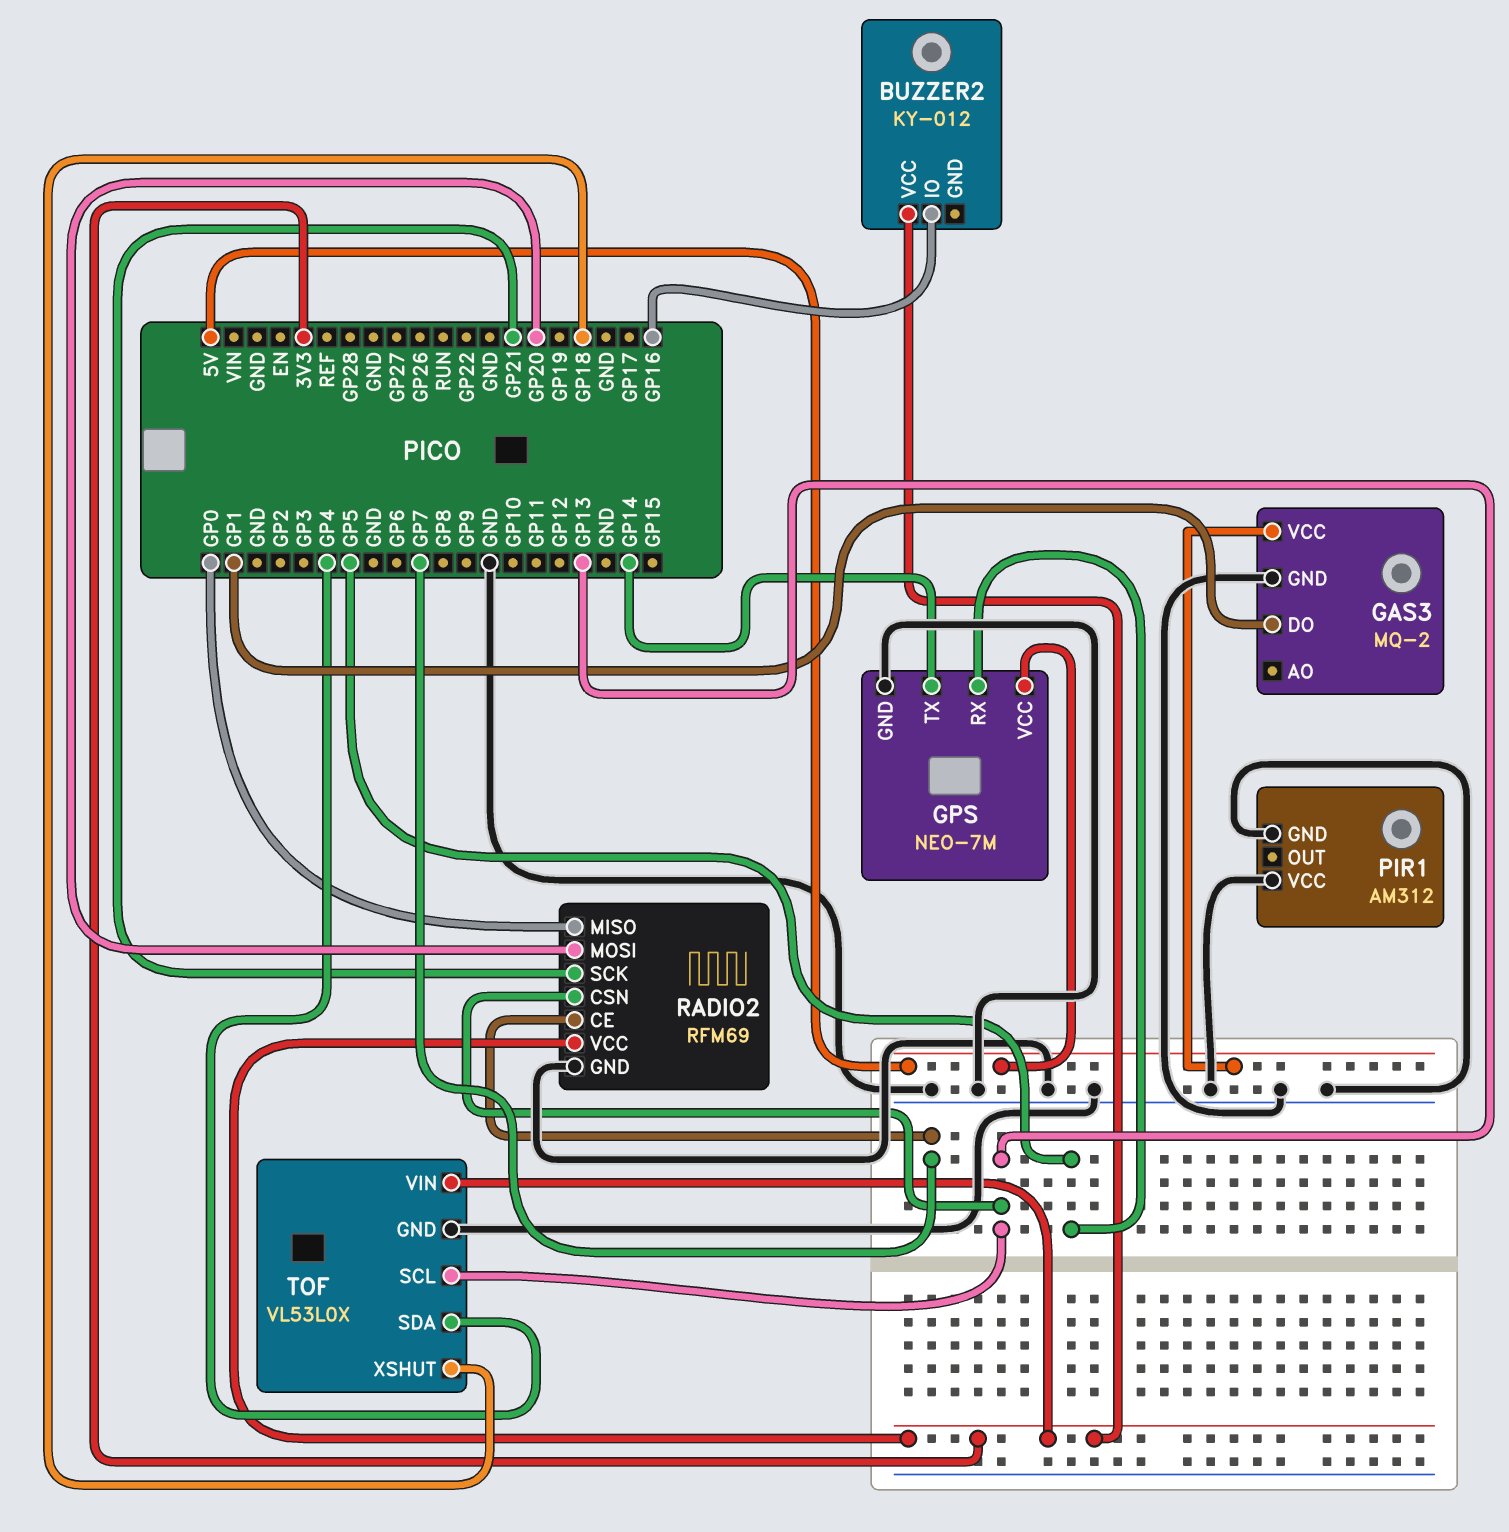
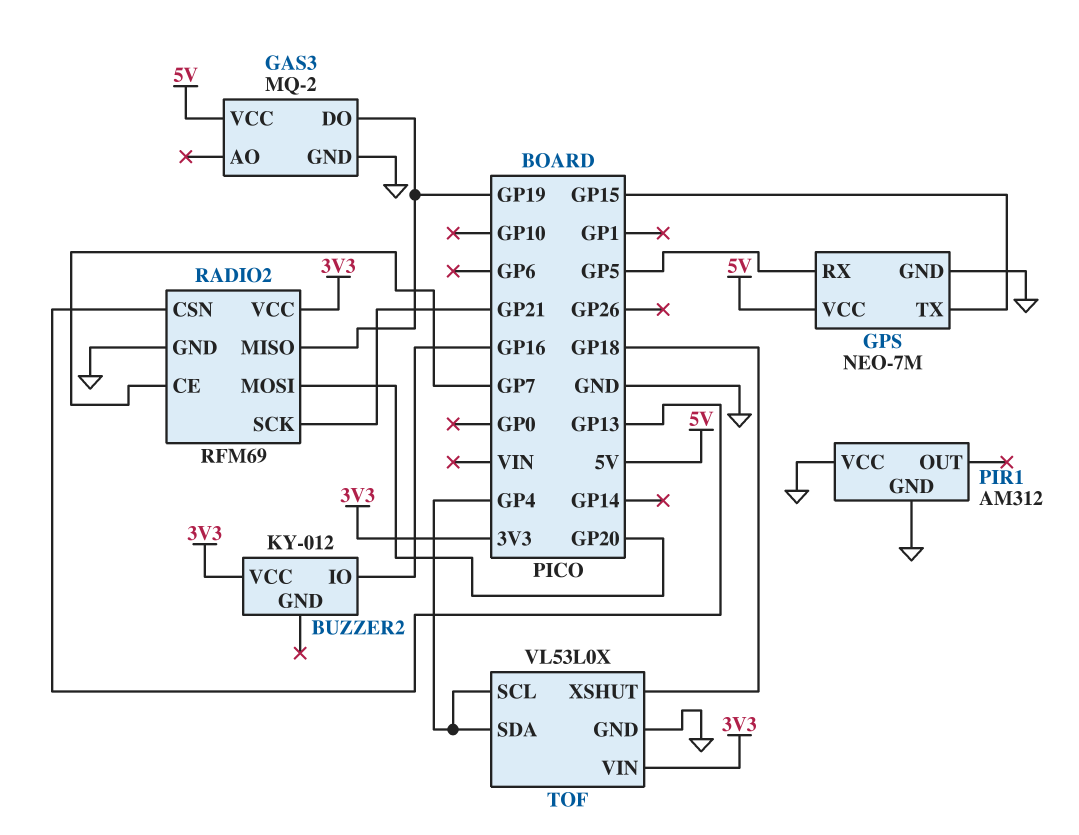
GAS3 pin DO: GP1 -> GP19
GPS pin TX: GP14 -> GP15
RADIO2 pin MISO: GP0 -> GP19
TOF pin SCL: GP13 -> GP4

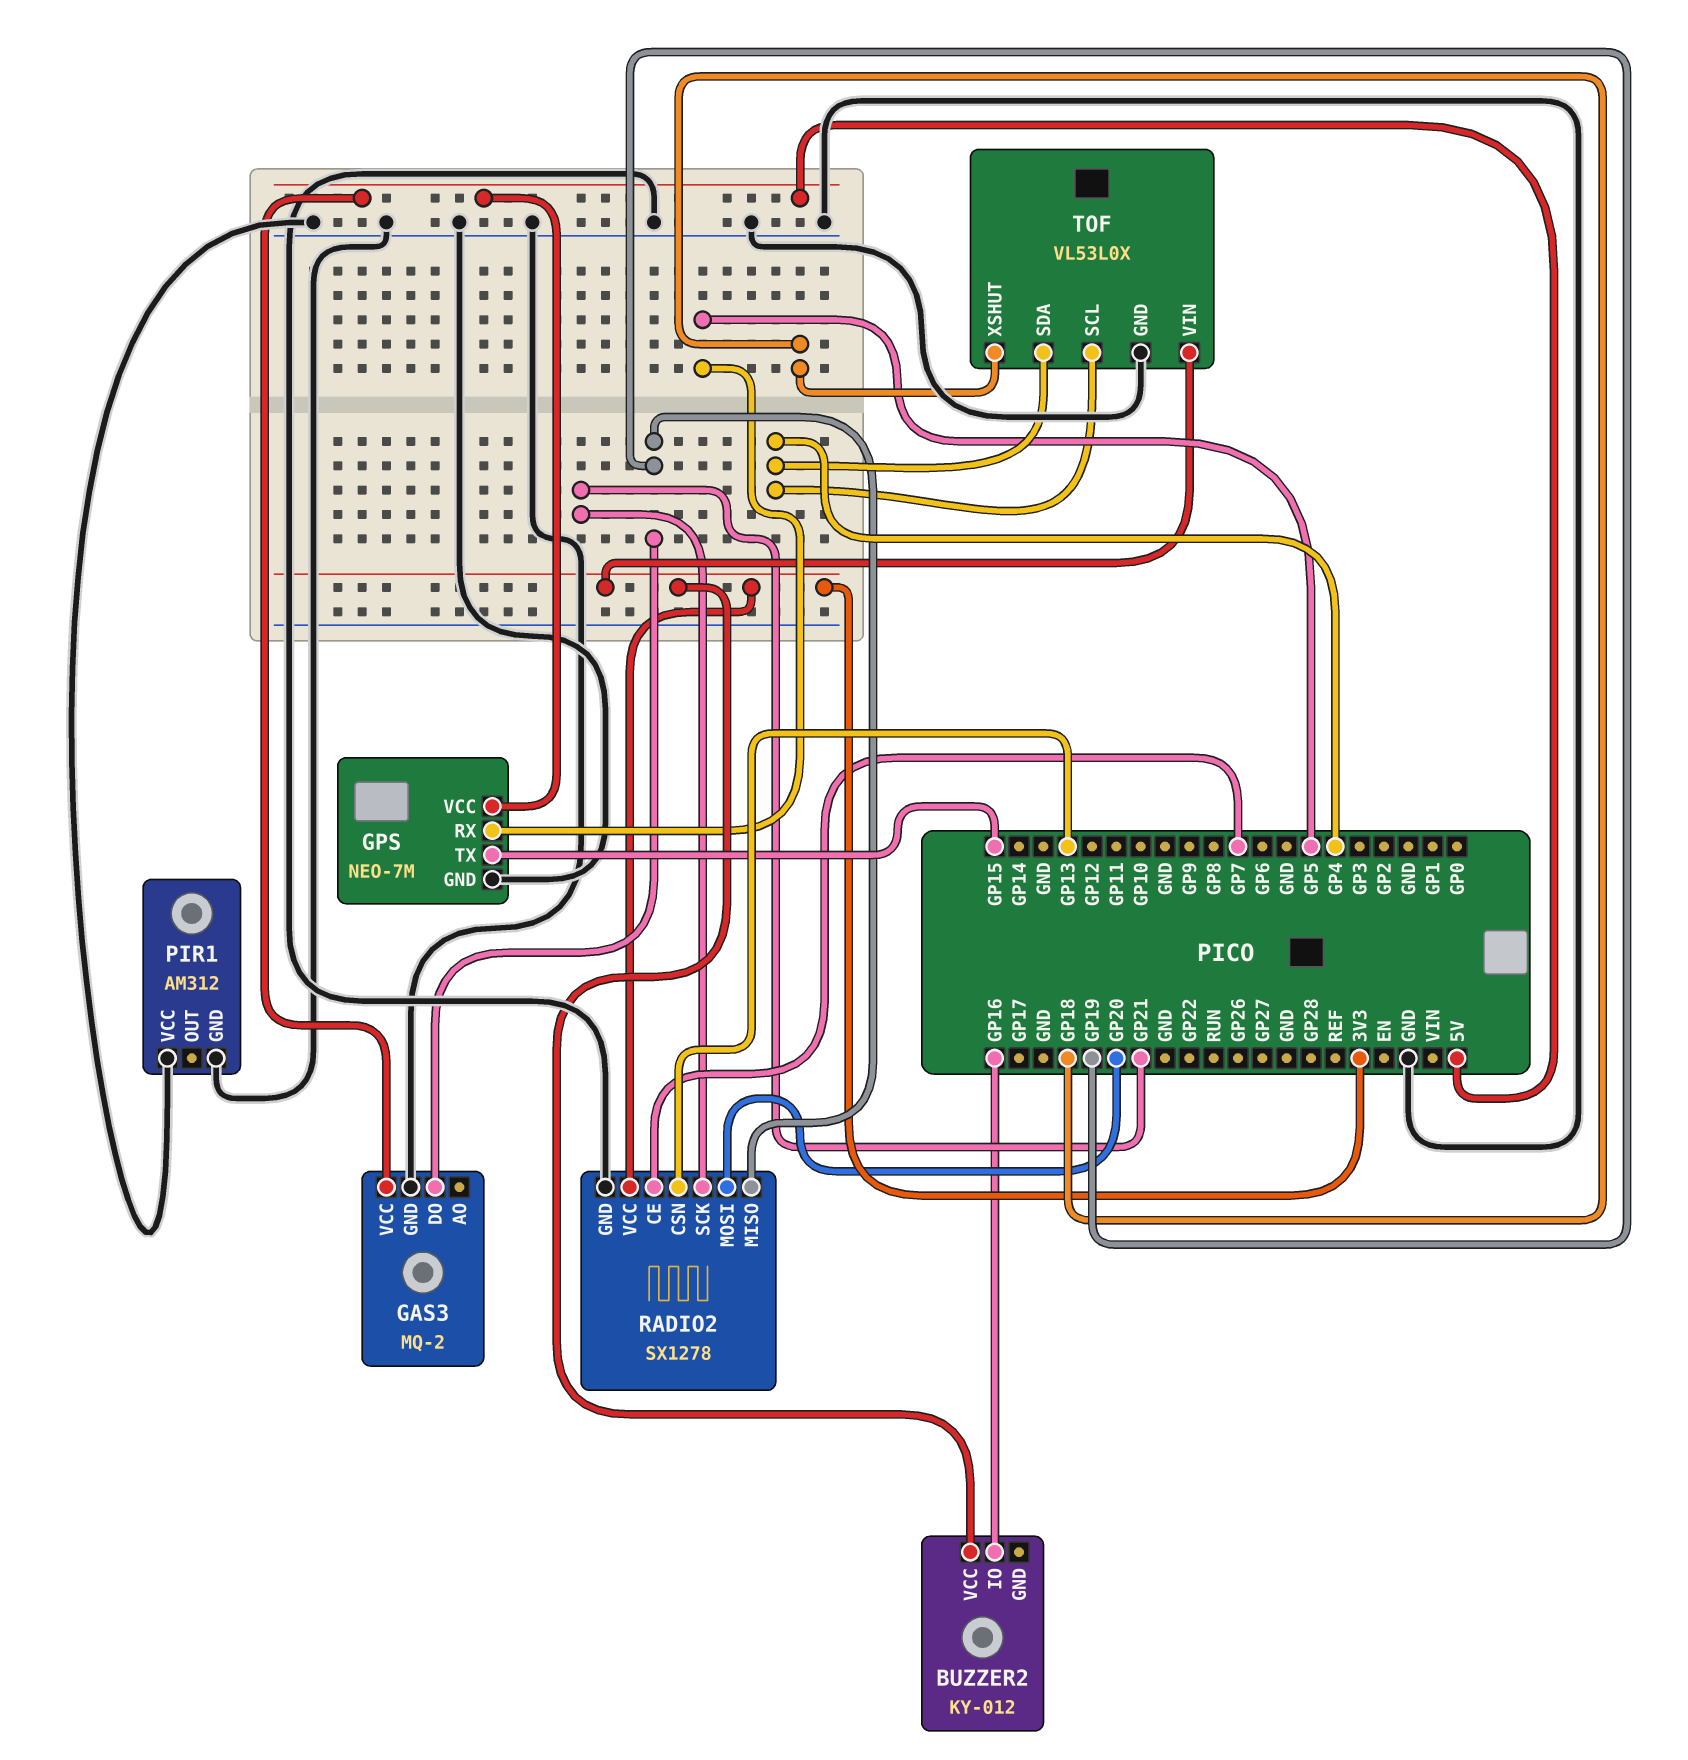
RADIO2: RFM69 -> SX1278

